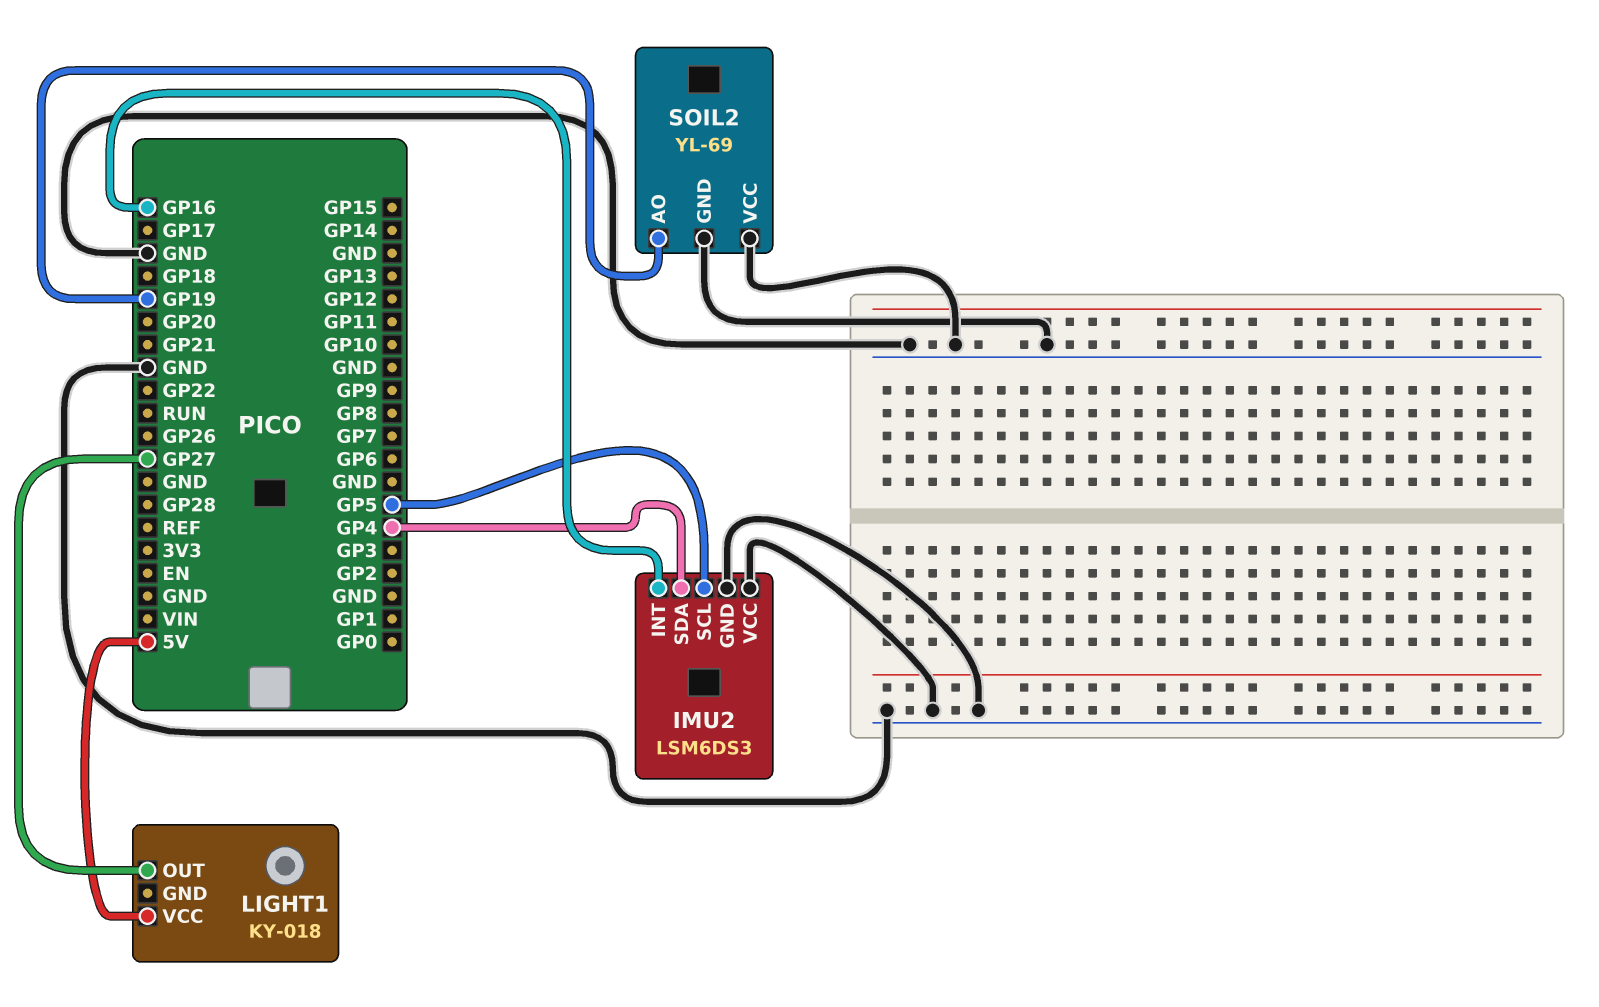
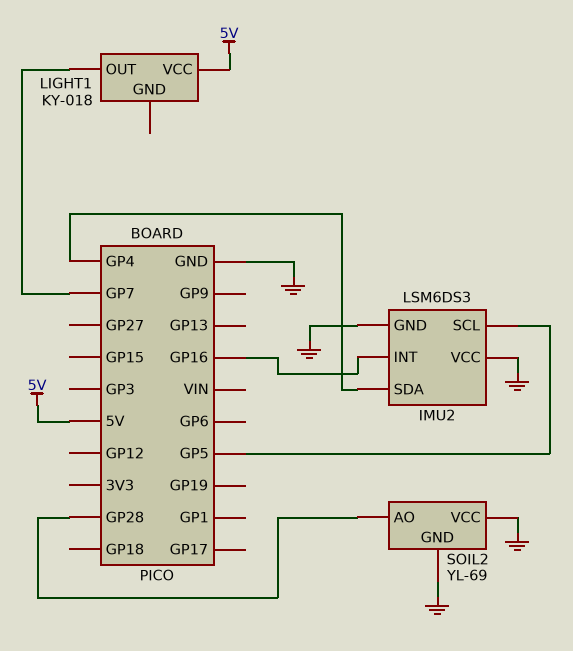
LIGHT1 pin OUT: GP27 -> GP7
SOIL2 pin AO: GP19 -> GP28

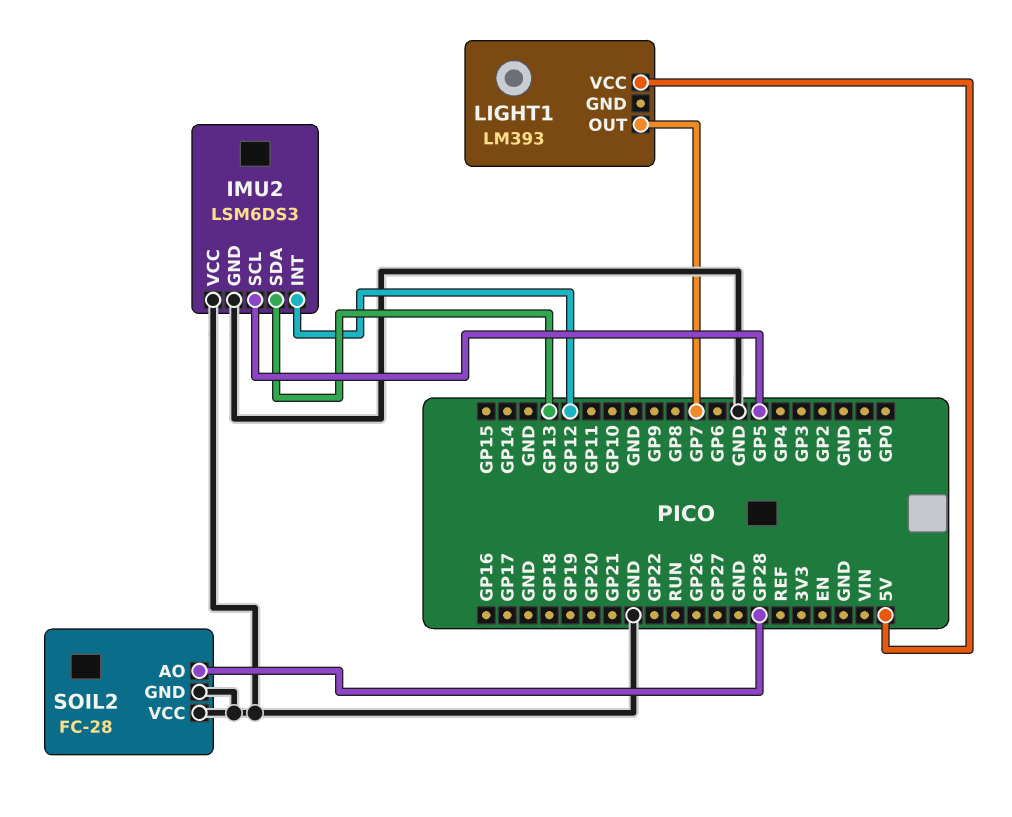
IMU2 pin INT: GP16 -> GP12
IMU2 pin SDA: GP4 -> GP13
LIGHT1: KY-018 -> LM393
SOIL2: YL-69 -> FC-28

